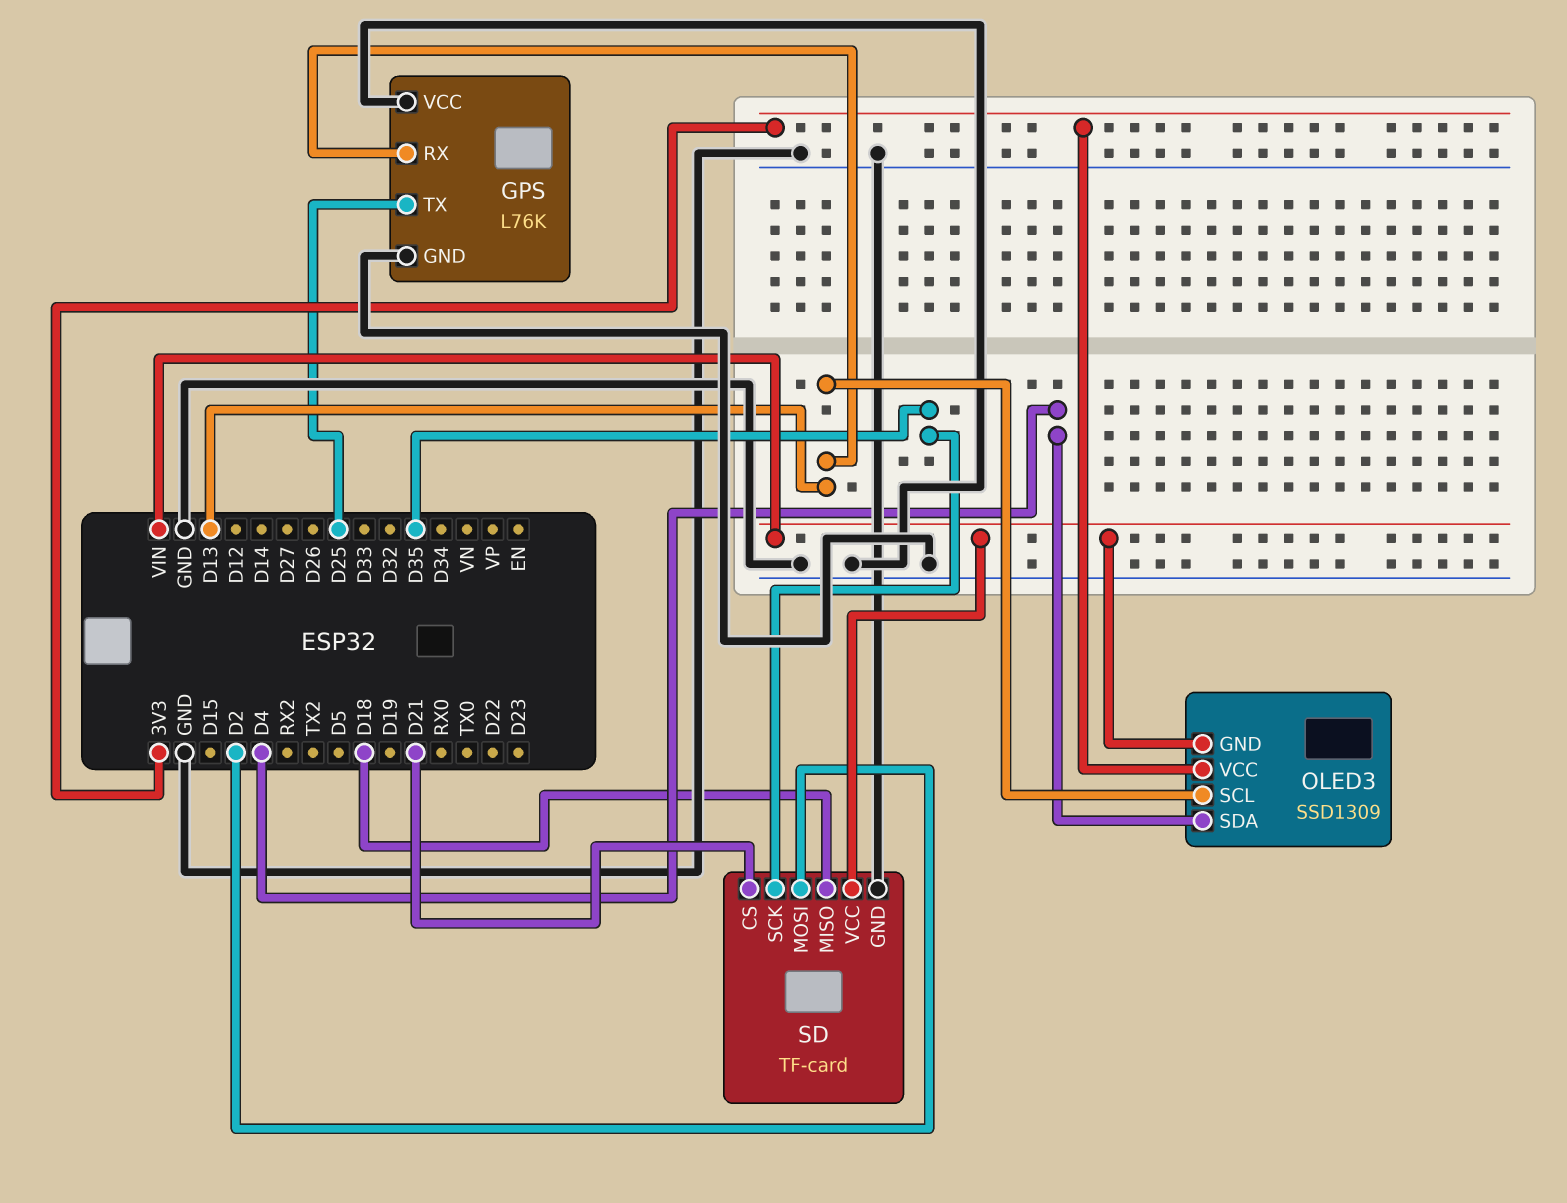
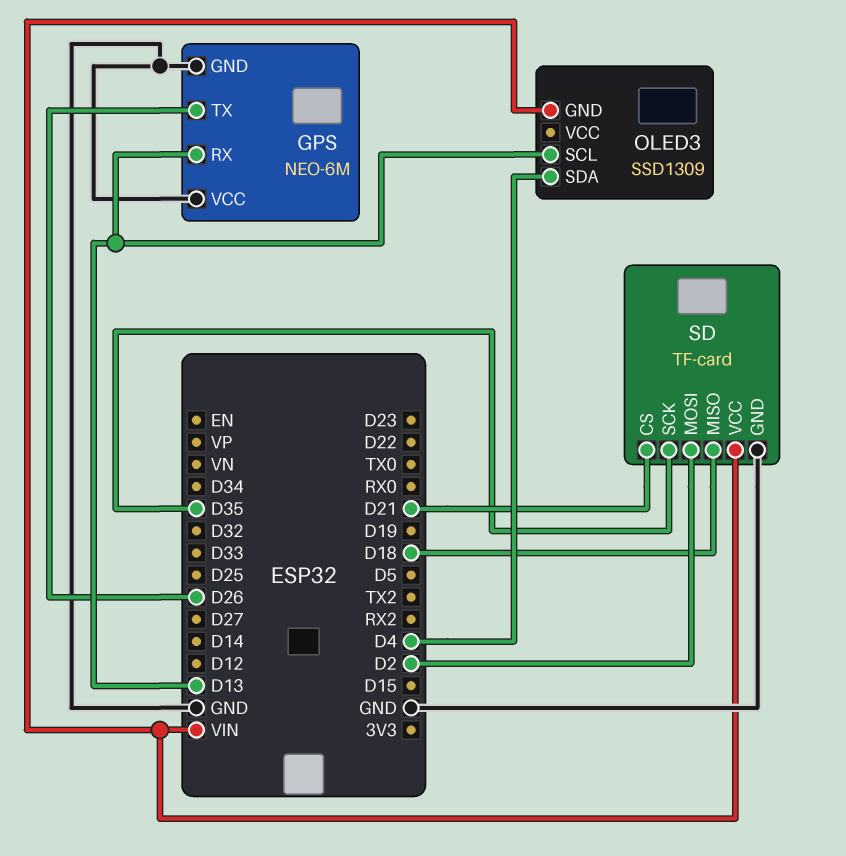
GPS: L76K -> NEO-6M
GPS pin TX: D25 -> D26
OLED3 pin VCC: 3V3 -> none

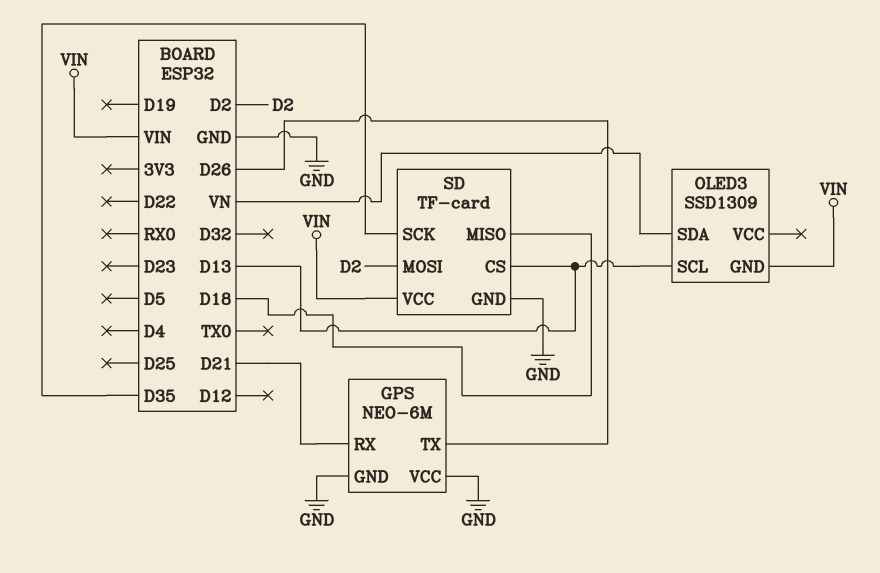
GPS pin RX: D13 -> D21
OLED3 pin SDA: D4 -> VN
SD pin CS: D21 -> D13

